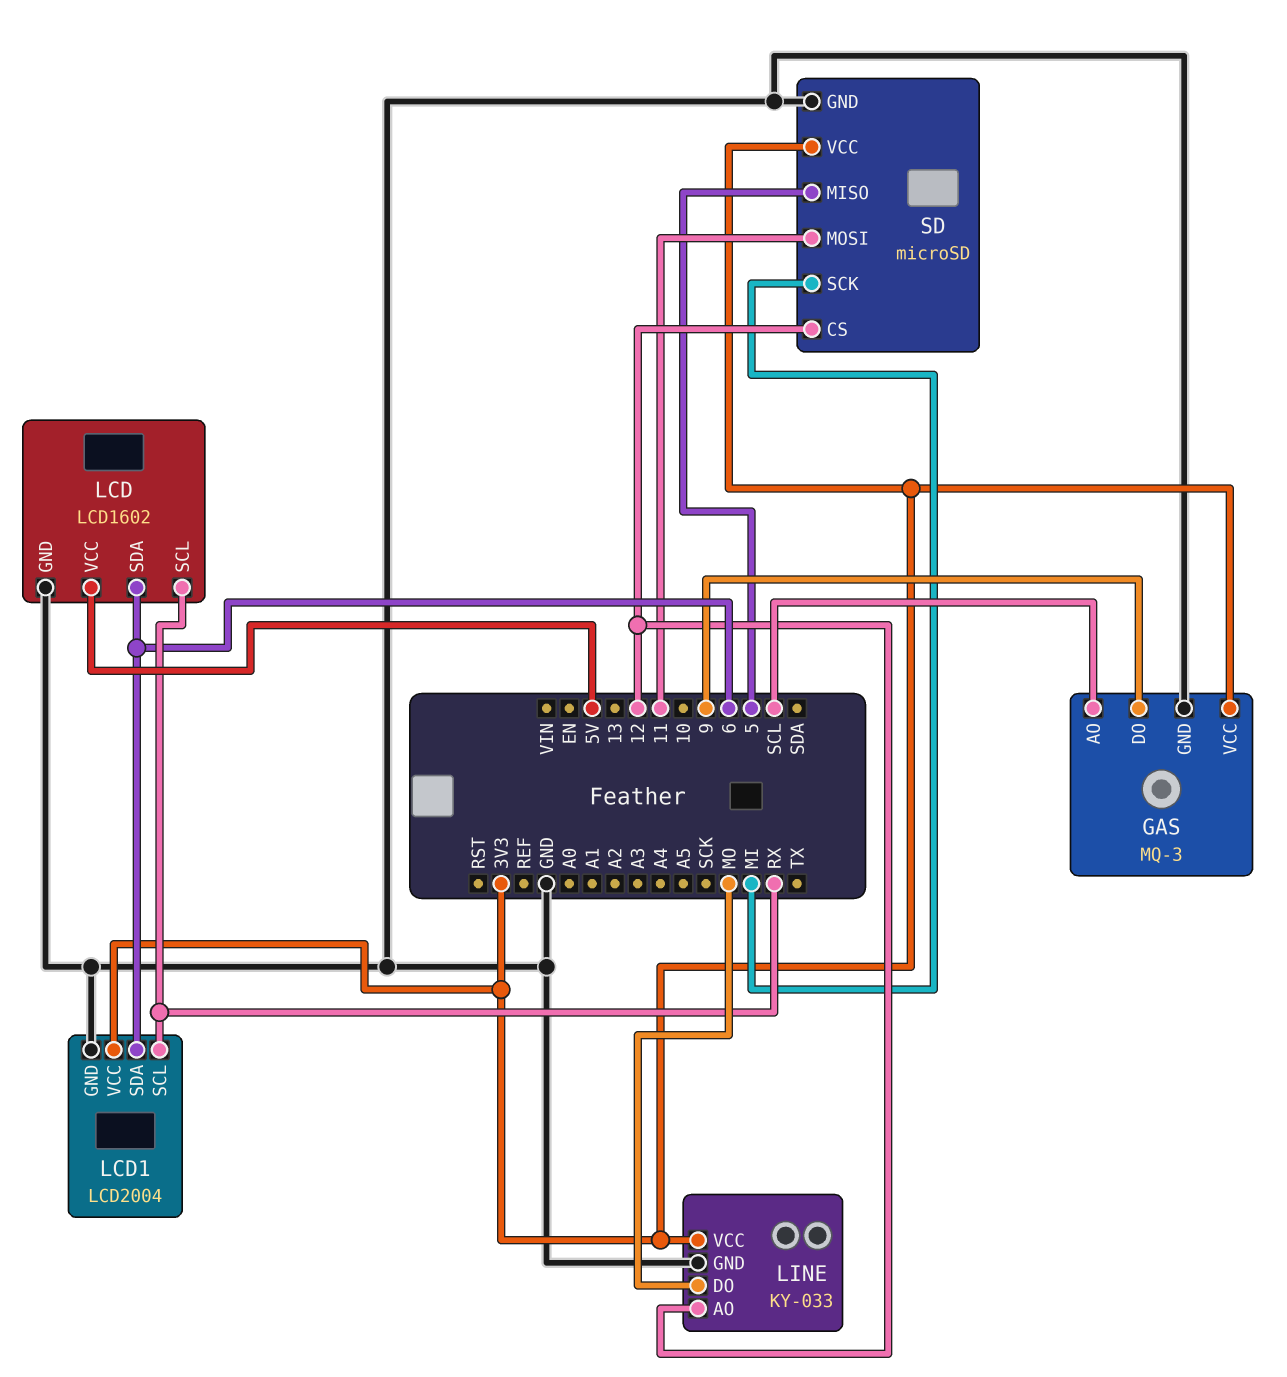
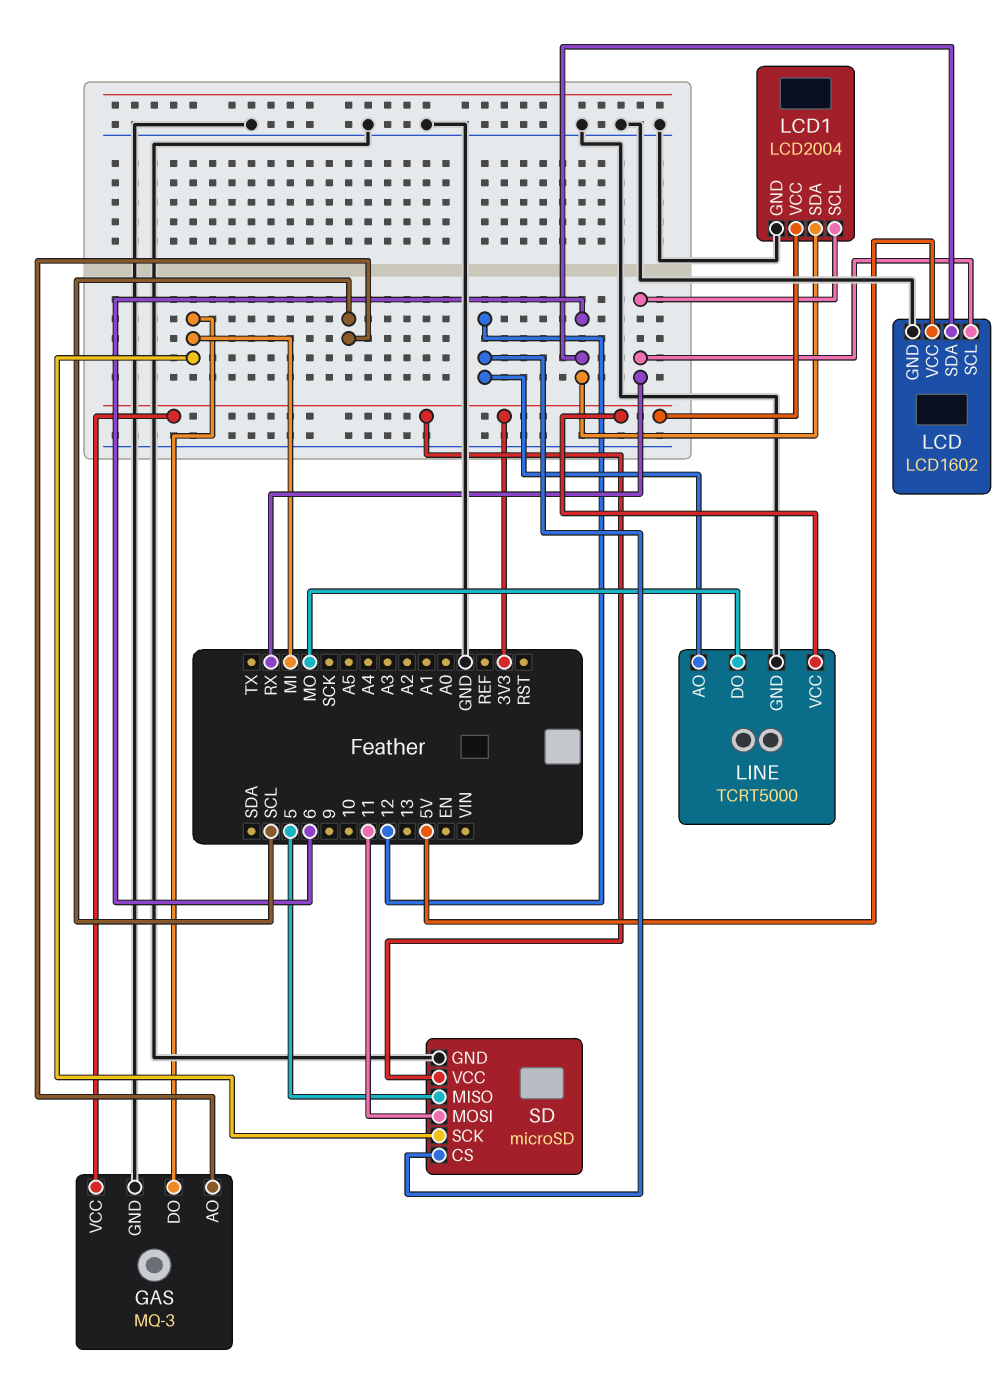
GAS pin DO: 9 -> MI
LINE: KY-033 -> TCRT5000

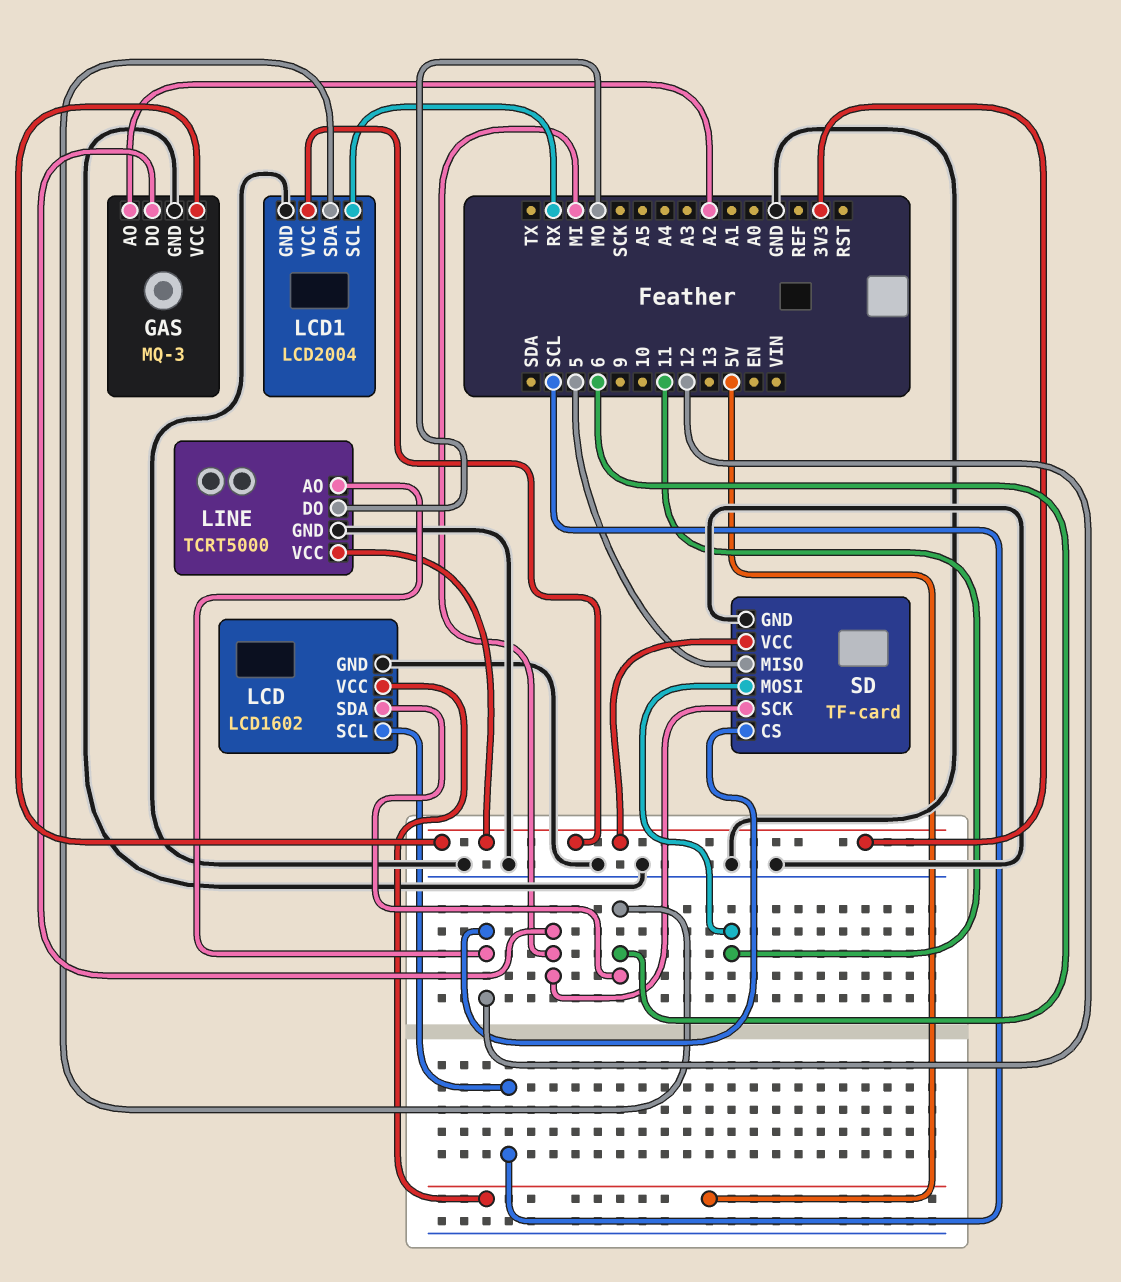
GAS pin AO: SCL -> A2
LCD pin SCL: RX -> SCL
SD: microSD -> TF-card

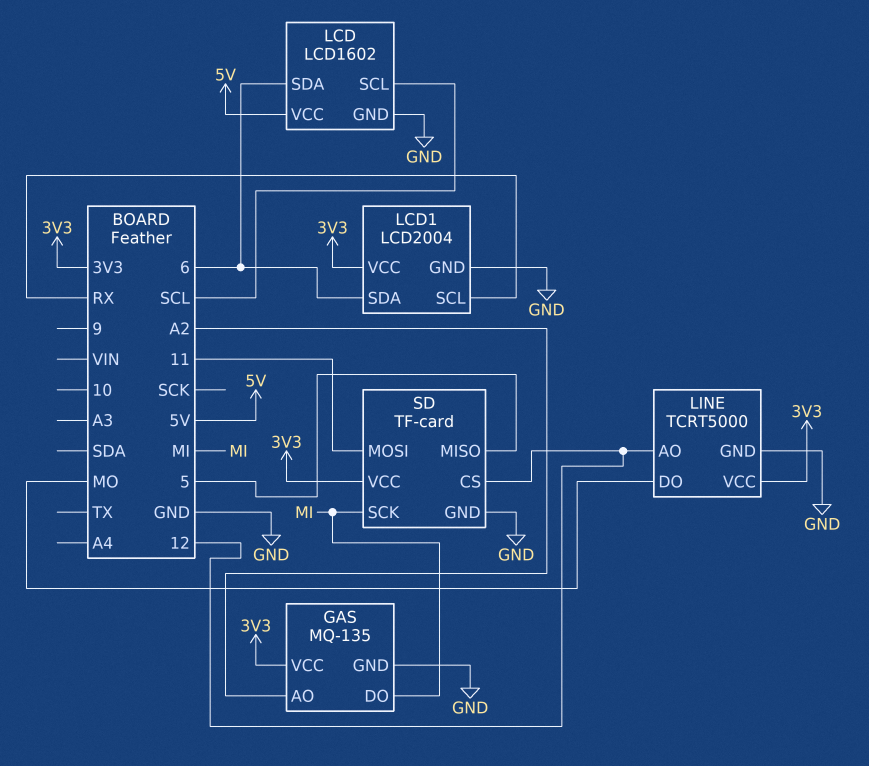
GAS: MQ-3 -> MQ-135

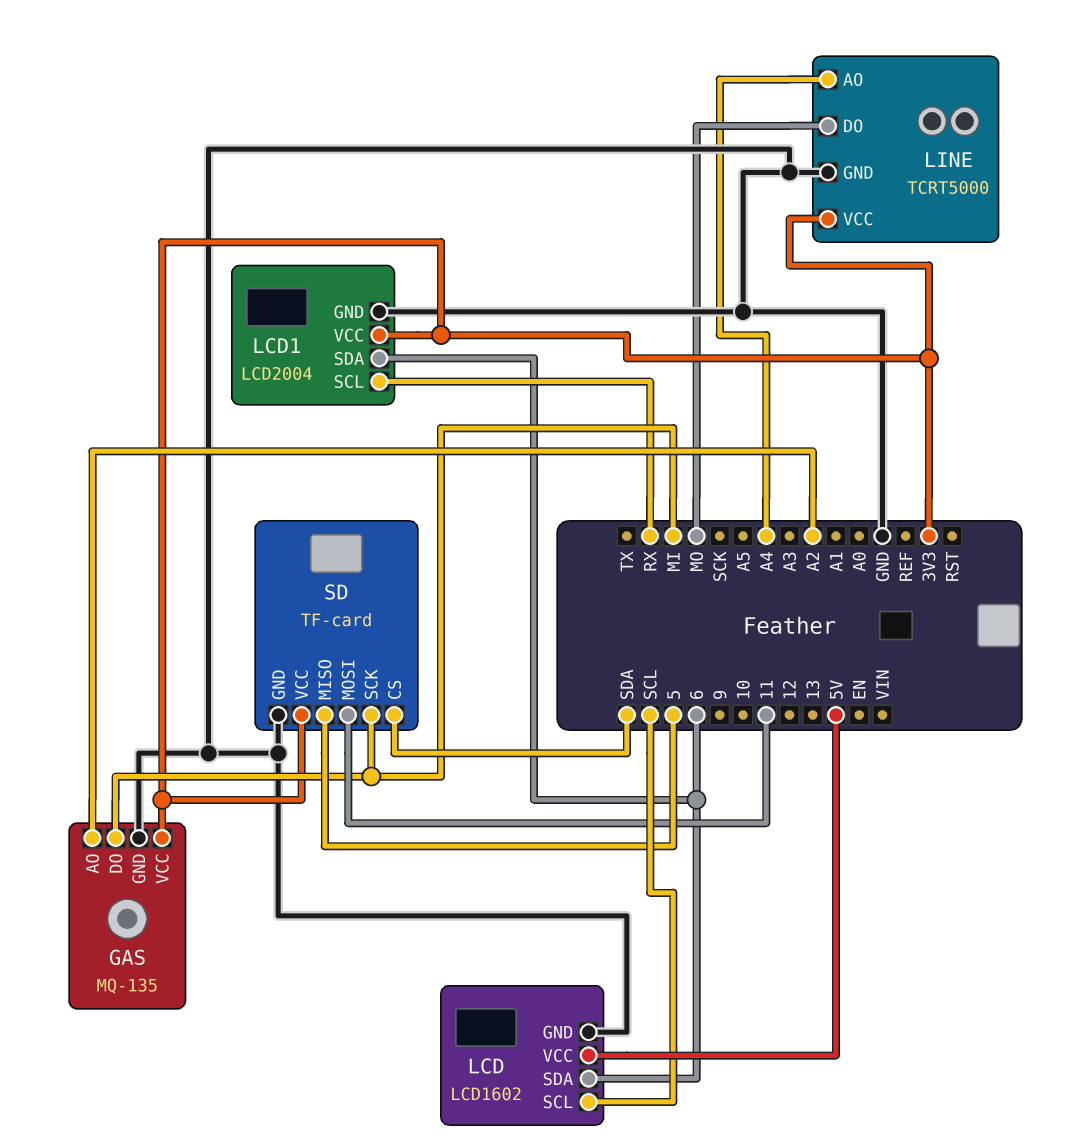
LINE pin AO: 12 -> A4
SD pin CS: 12 -> SDA

